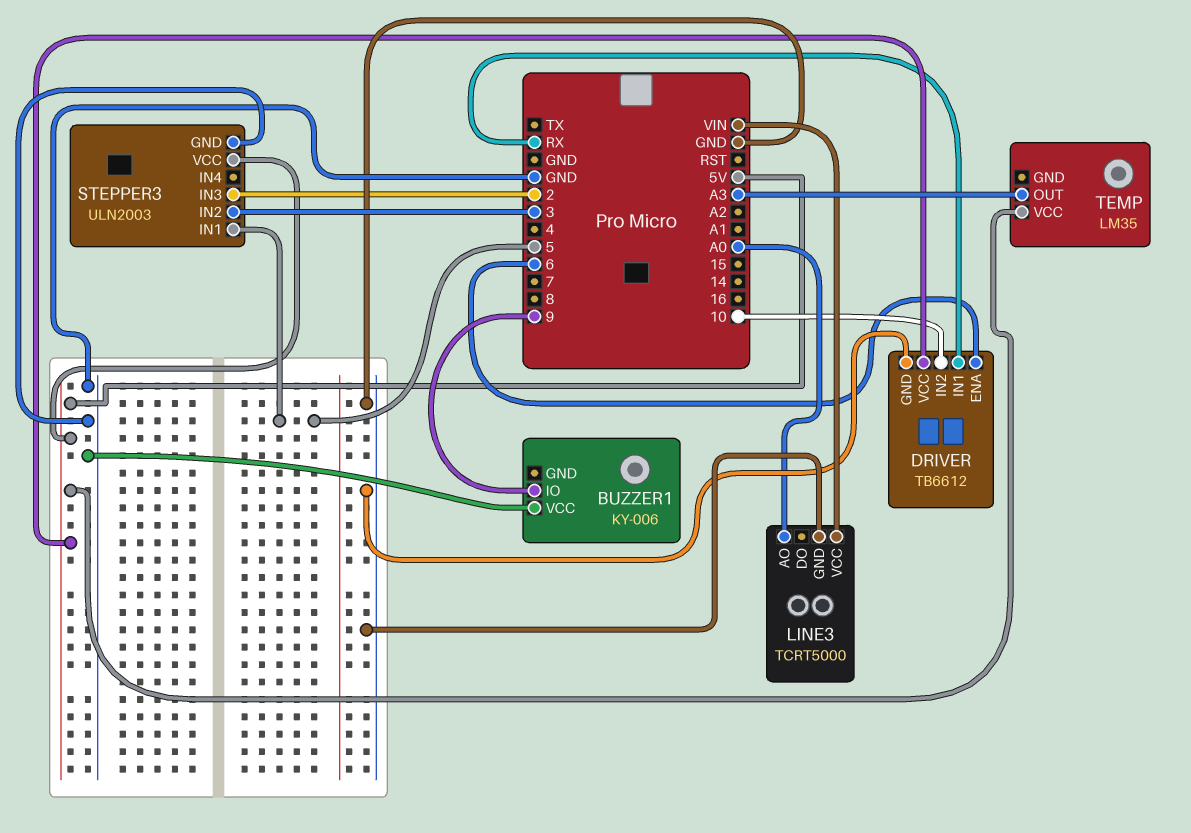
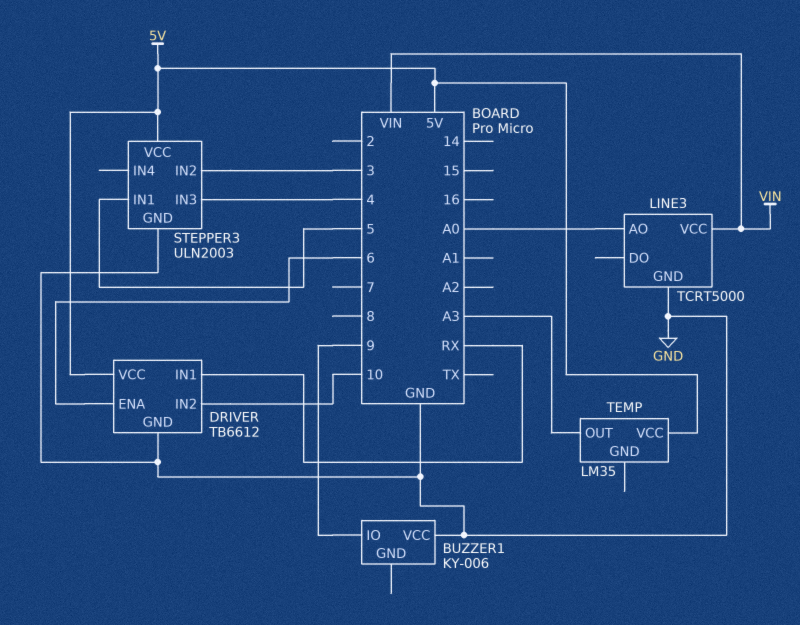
STEPPER3 pin IN3: 2 -> 4

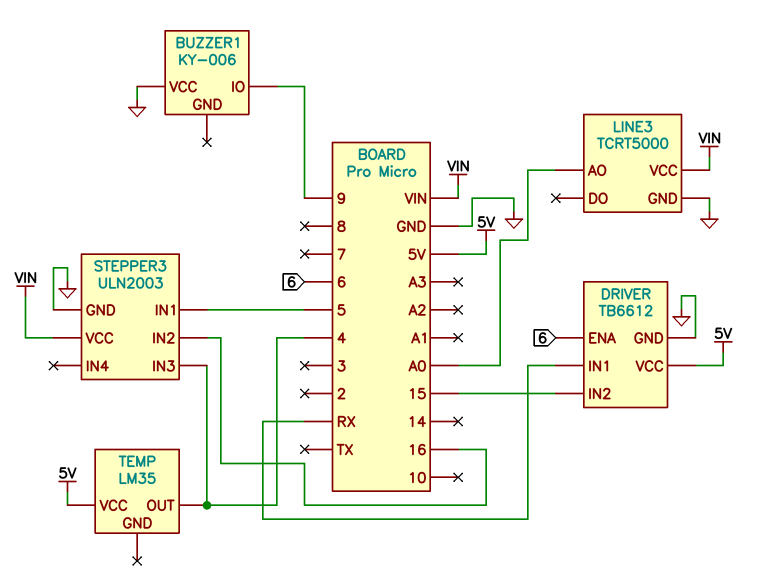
DRIVER pin IN2: 10 -> 15
STEPPER3 pin IN2: 3 -> 16
STEPPER3 pin VCC: 5V -> VIN
TEMP pin OUT: A3 -> 4

